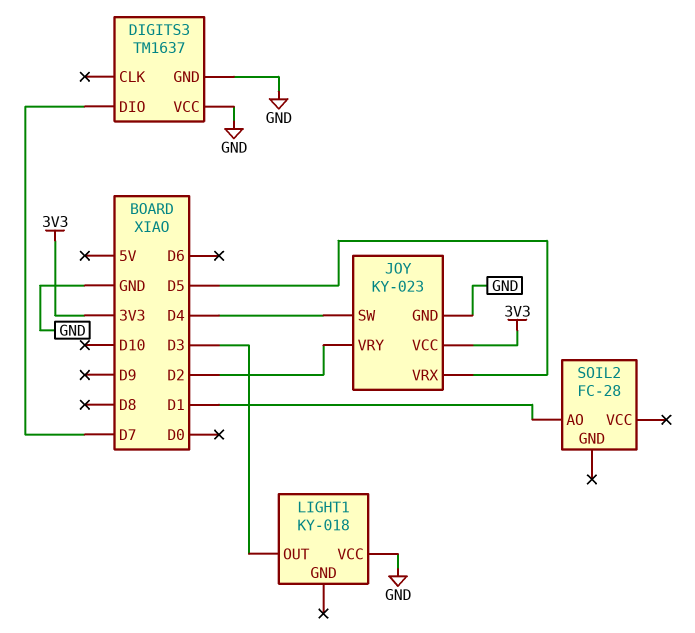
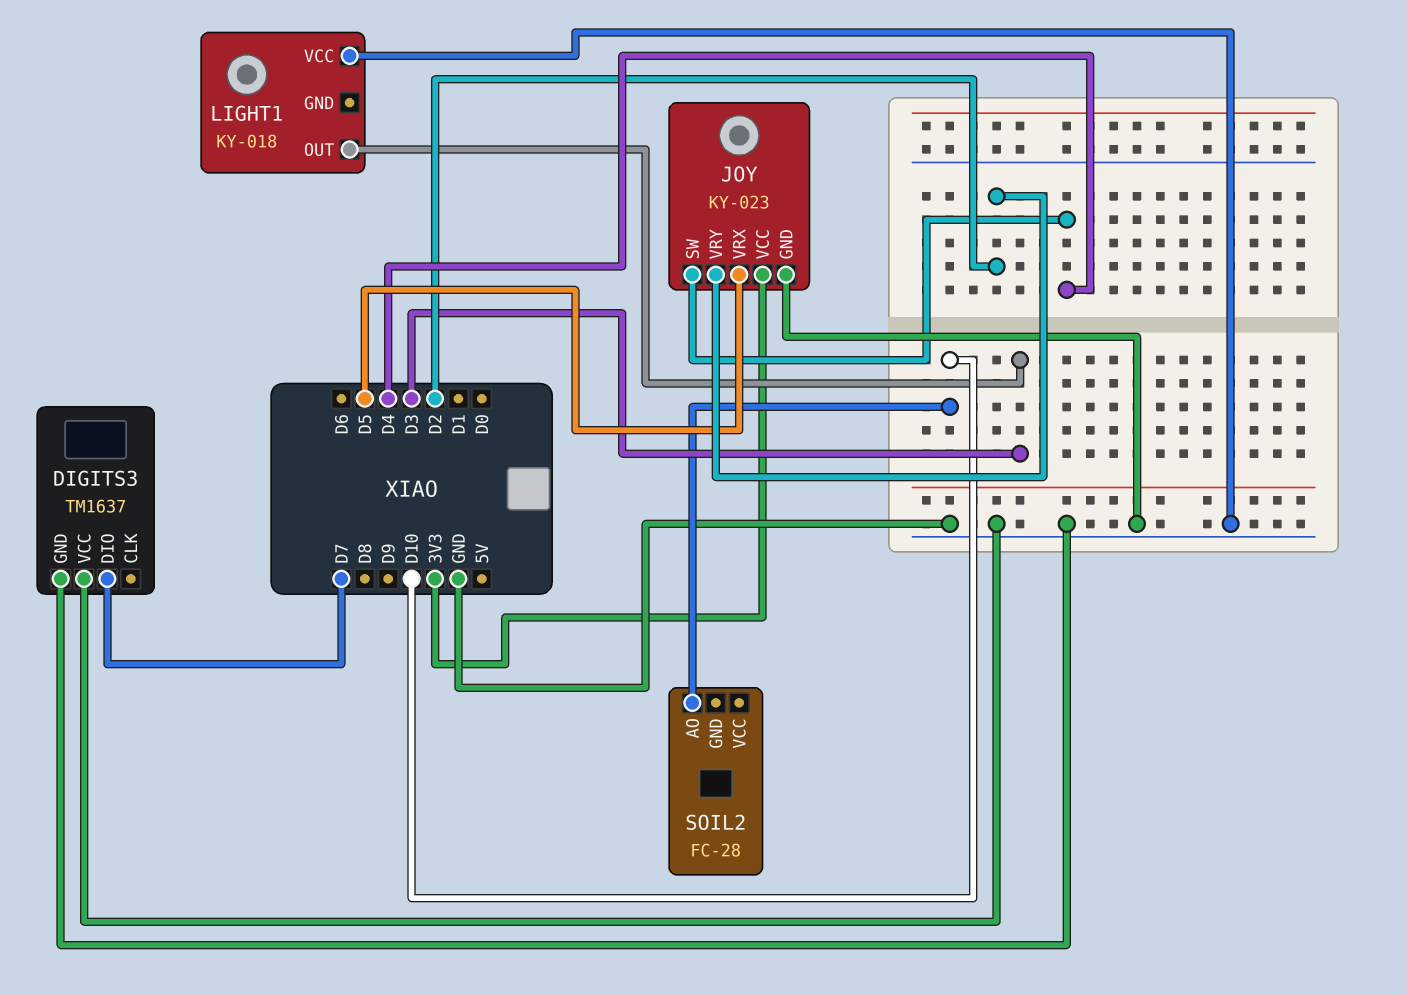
SOIL2 pin AO: D1 -> D10

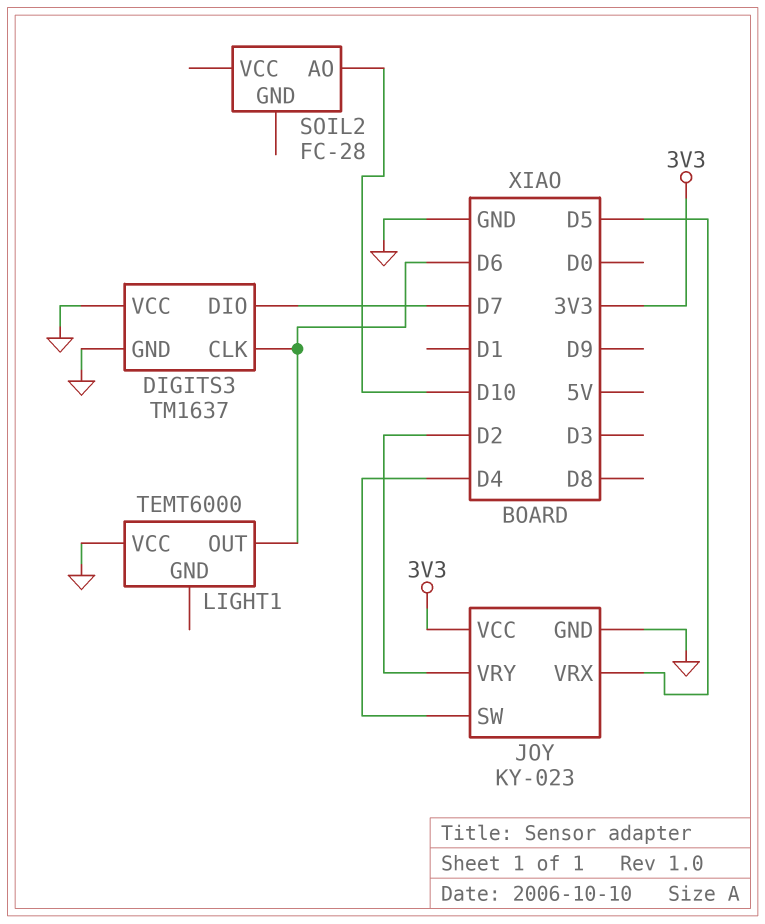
DIGITS3 pin CLK: none -> D6
LIGHT1: KY-018 -> TEMT6000
LIGHT1 pin OUT: D3 -> D6

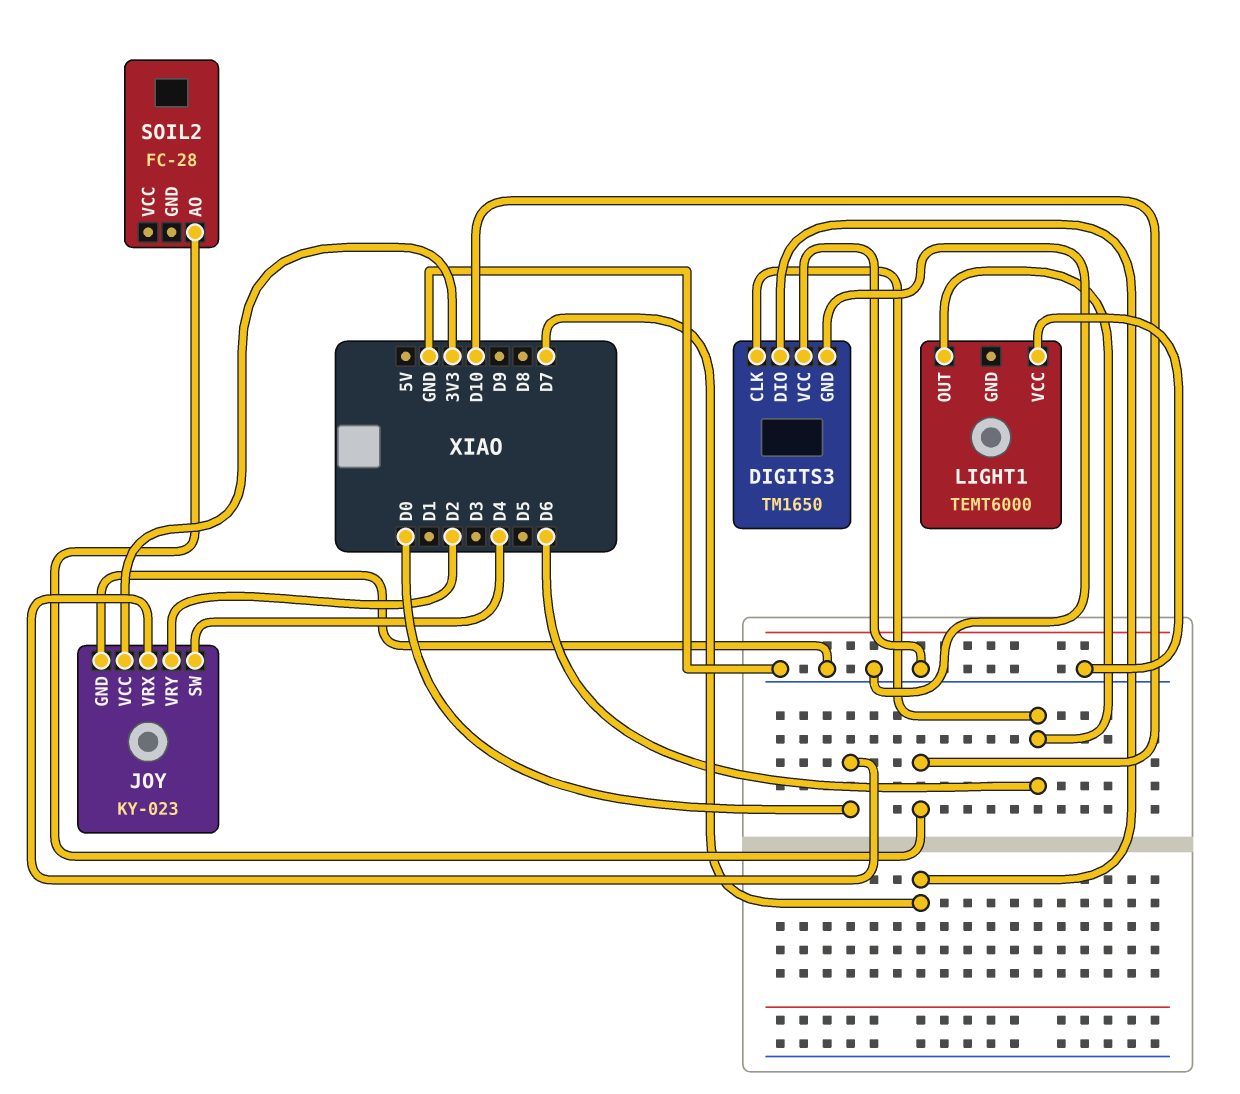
DIGITS3: TM1637 -> TM1650
JOY pin VRX: D5 -> D0

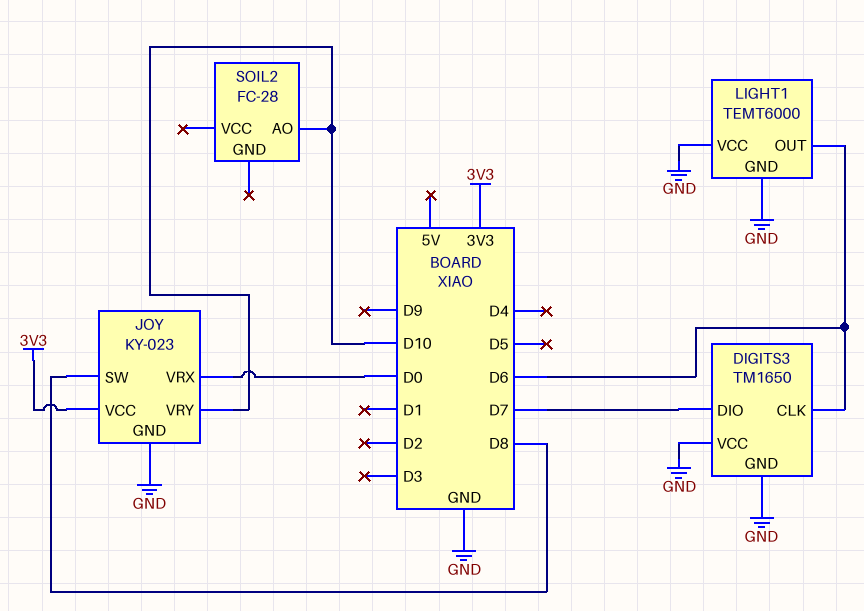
JOY pin SW: D4 -> D8
JOY pin VRY: D2 -> D10
LIGHT1 pin GND: none -> GND

